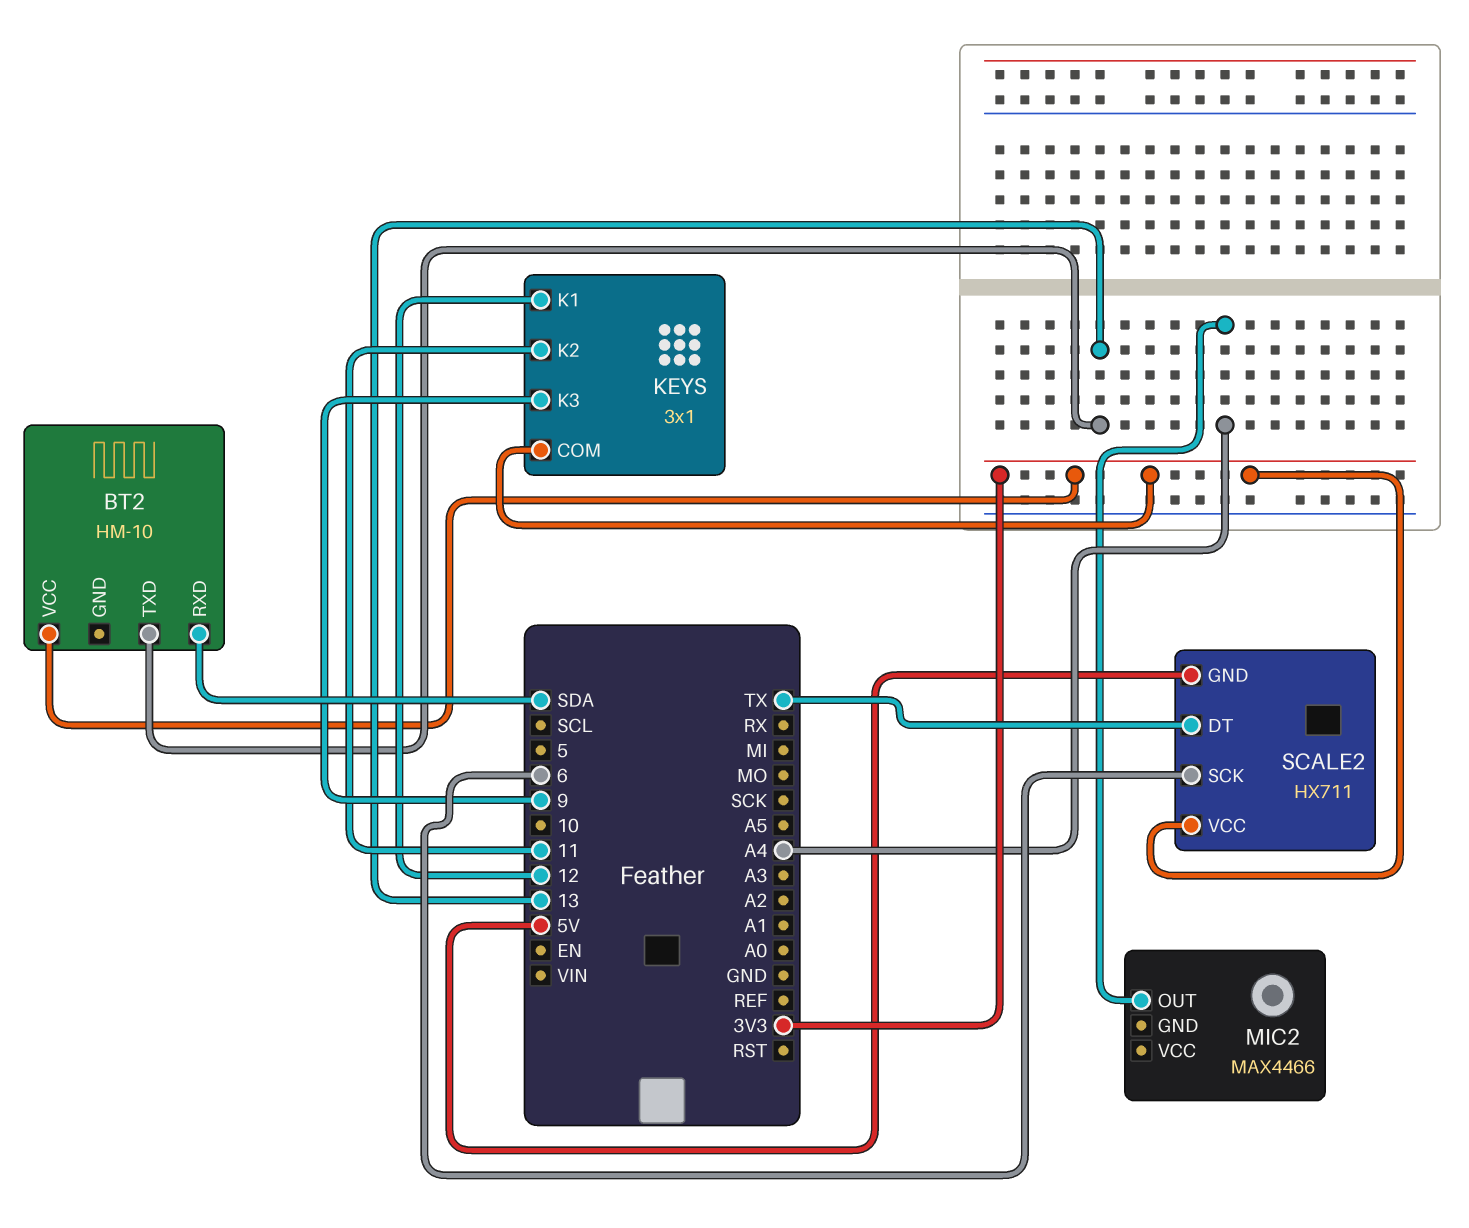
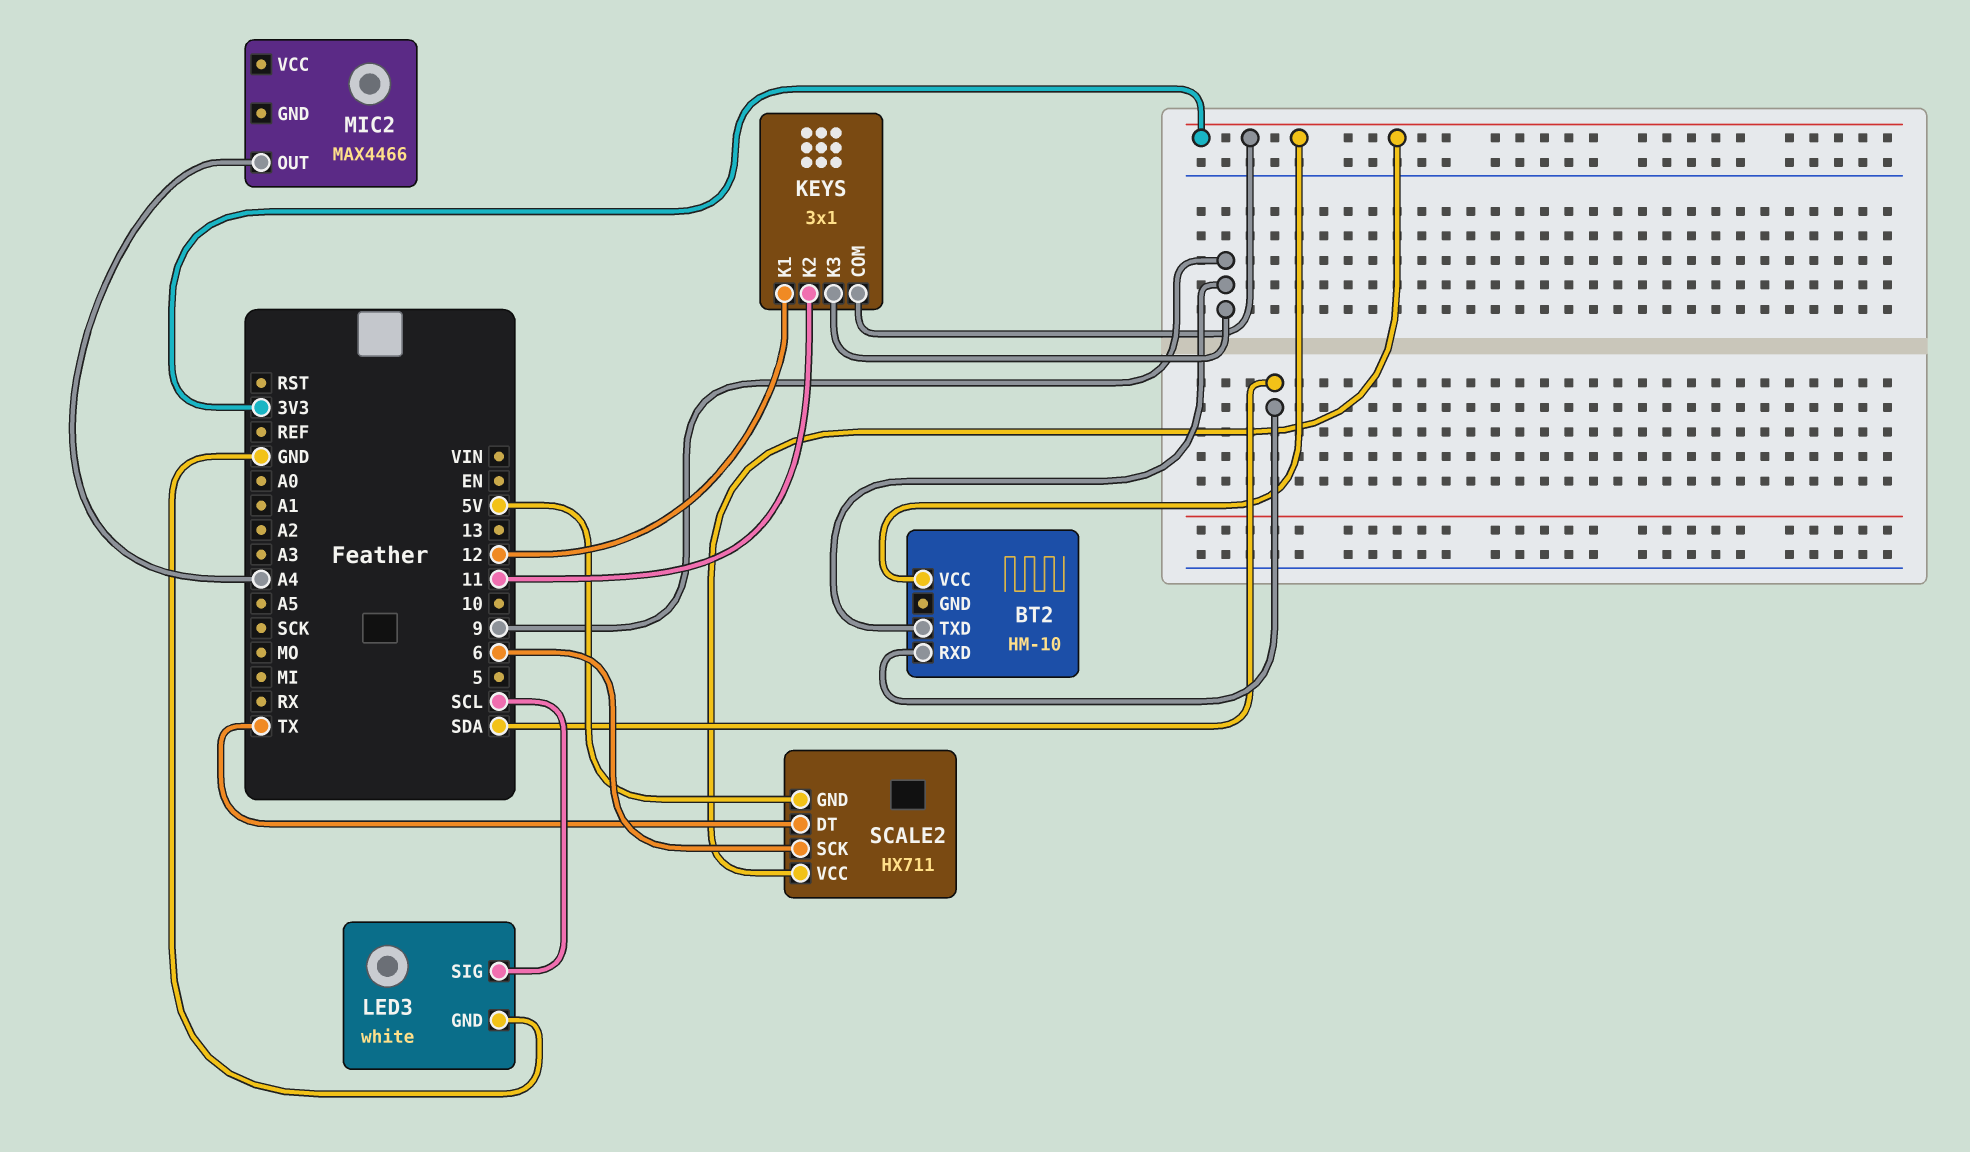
BT2 pin TXD: 13 -> 9
LED3: none -> white
LED3 pin GND: none -> GND
LED3 pin SIG: none -> SCL

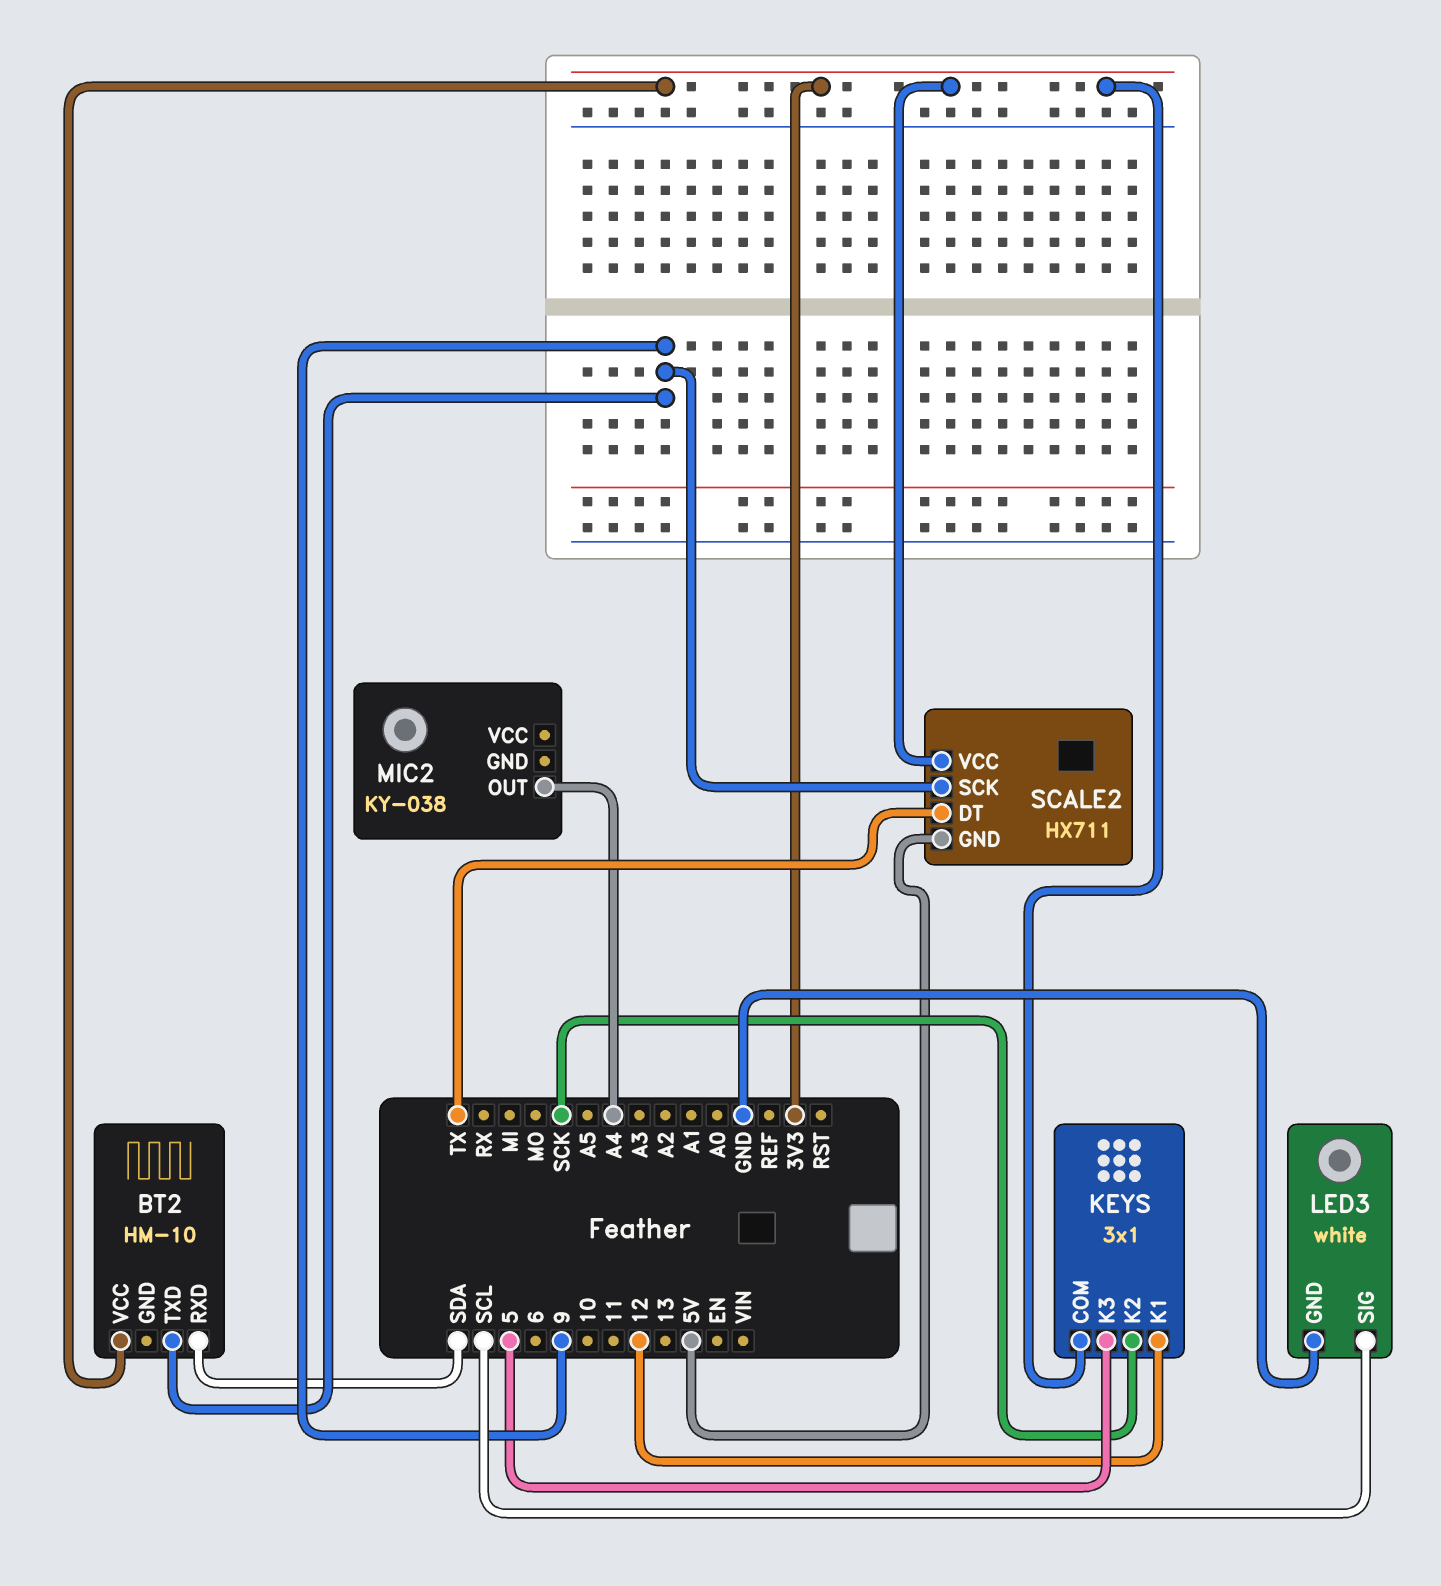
KEYS pin K2: 11 -> SCK
KEYS pin K3: 9 -> 5
MIC2: MAX4466 -> KY-038
SCALE2 pin SCK: 6 -> 9

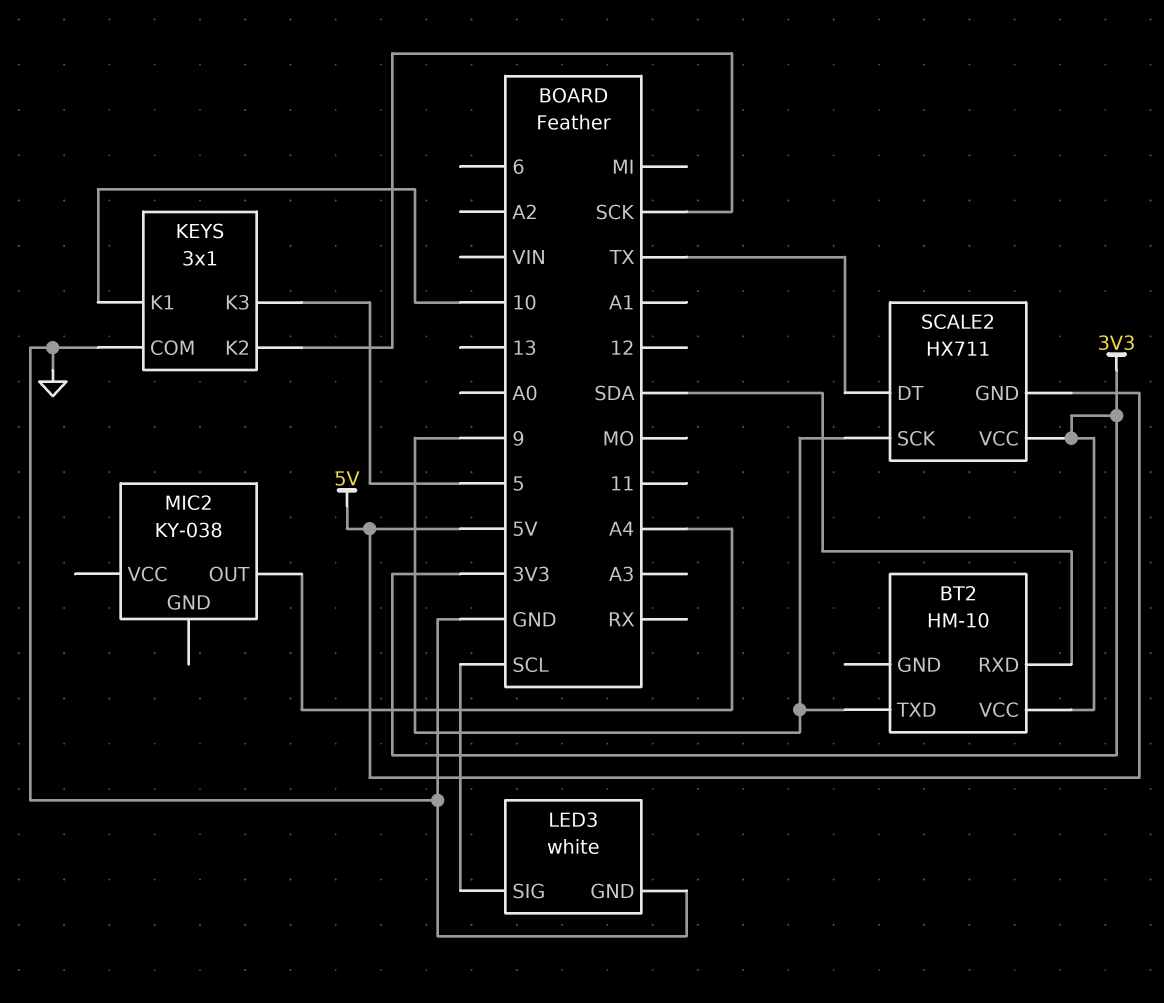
KEYS pin COM: 3V3 -> GND
KEYS pin K1: 12 -> 10

